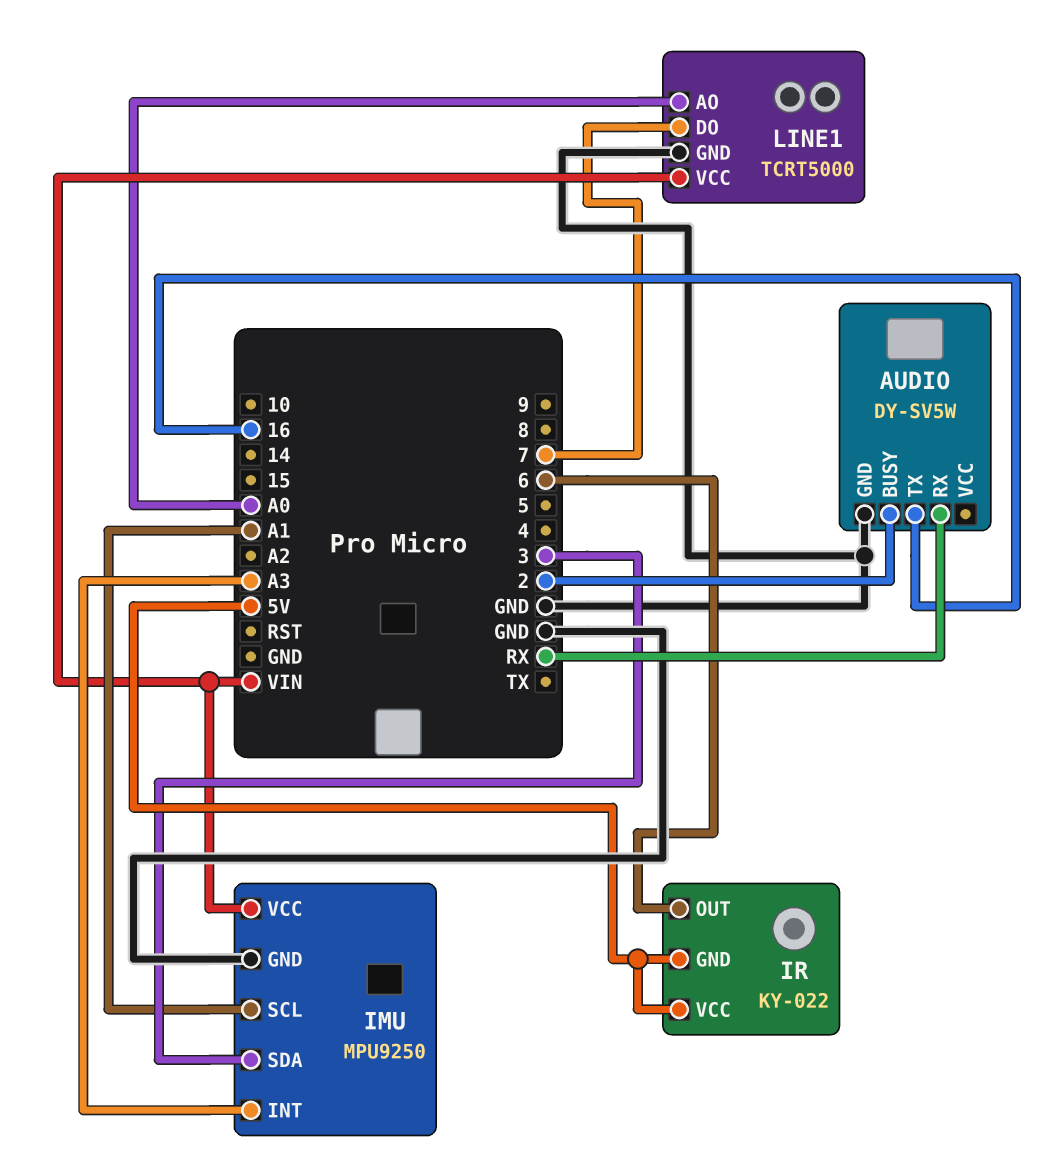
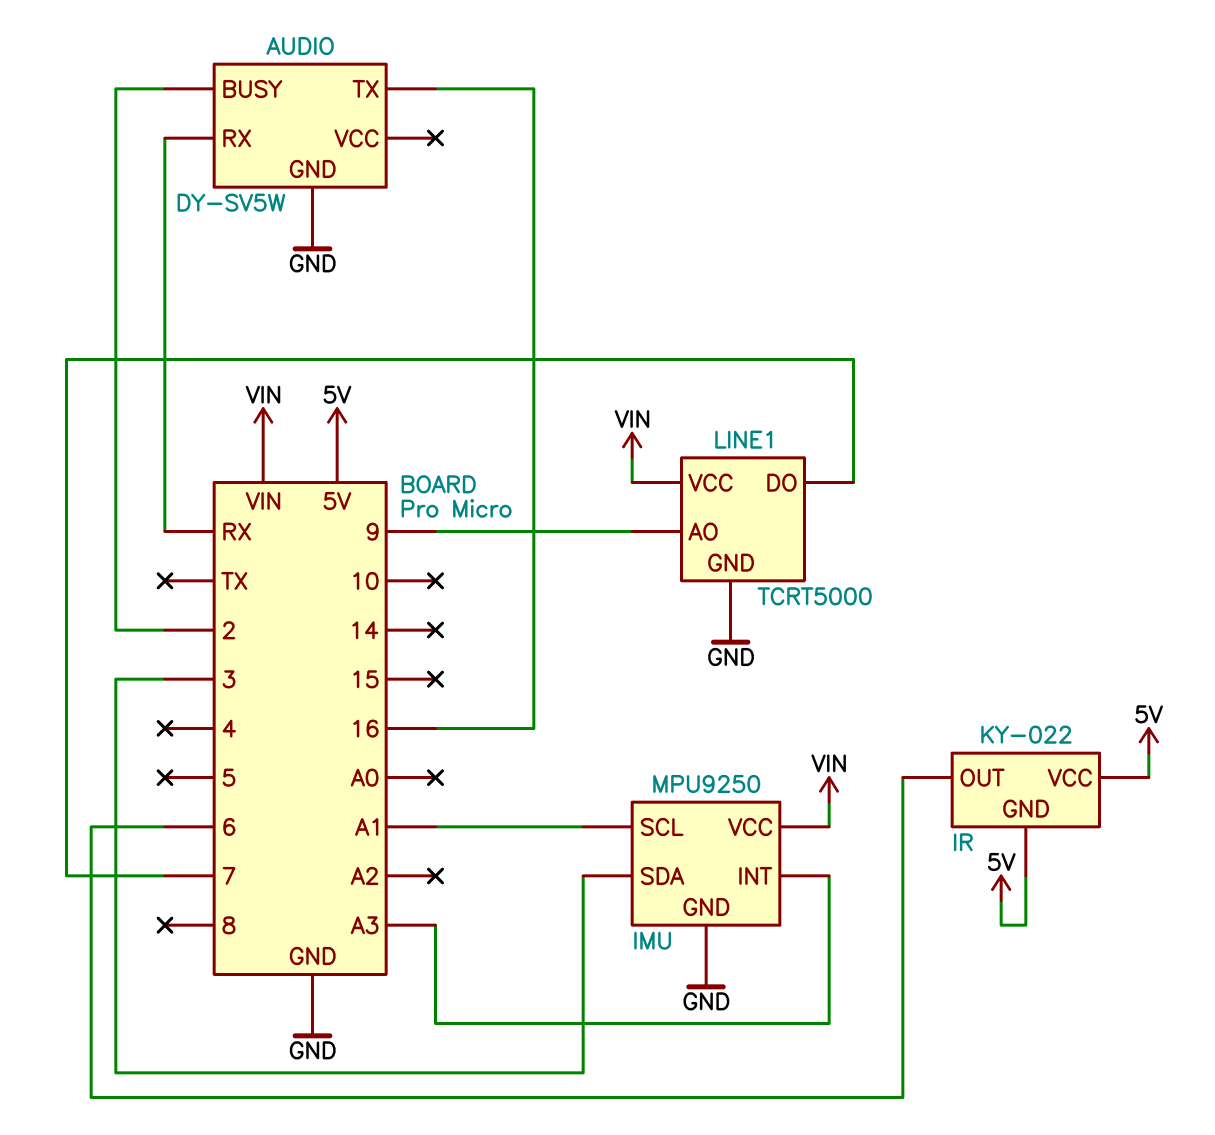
LINE1 pin AO: A0 -> 9

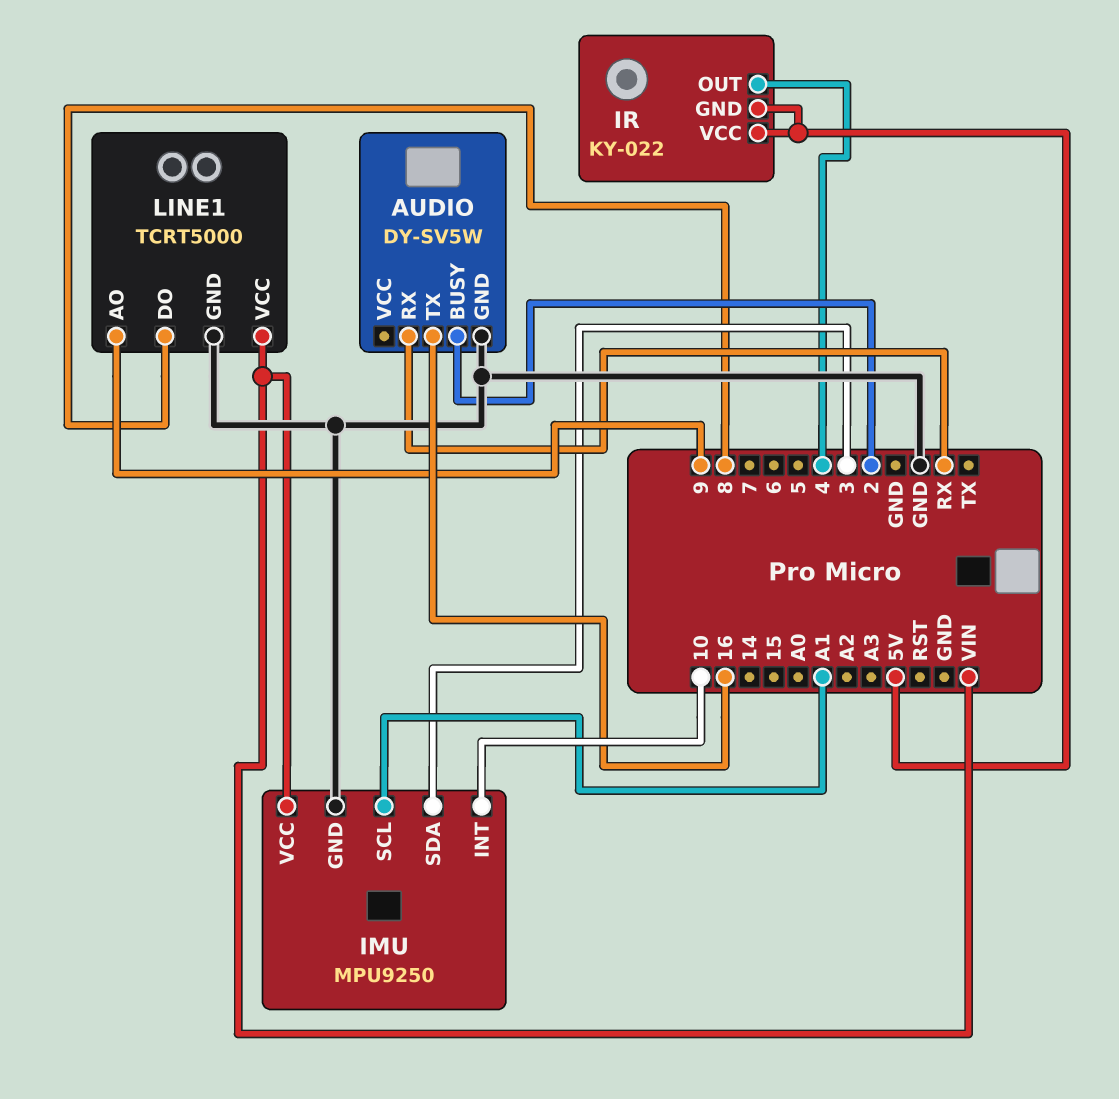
IMU pin INT: A3 -> 10
IR pin OUT: 6 -> 4
LINE1 pin DO: 7 -> 8

